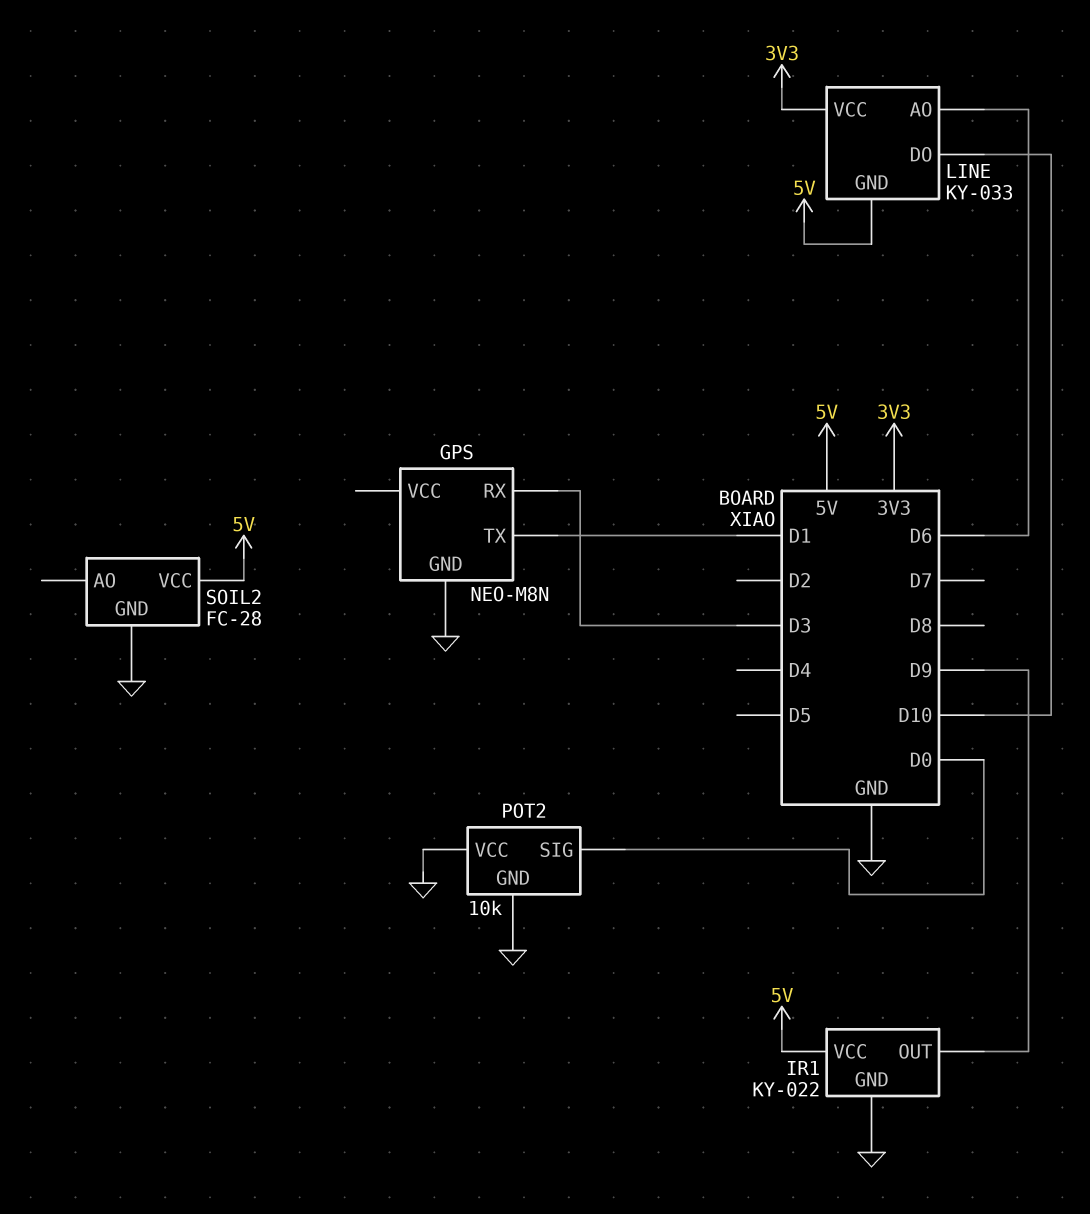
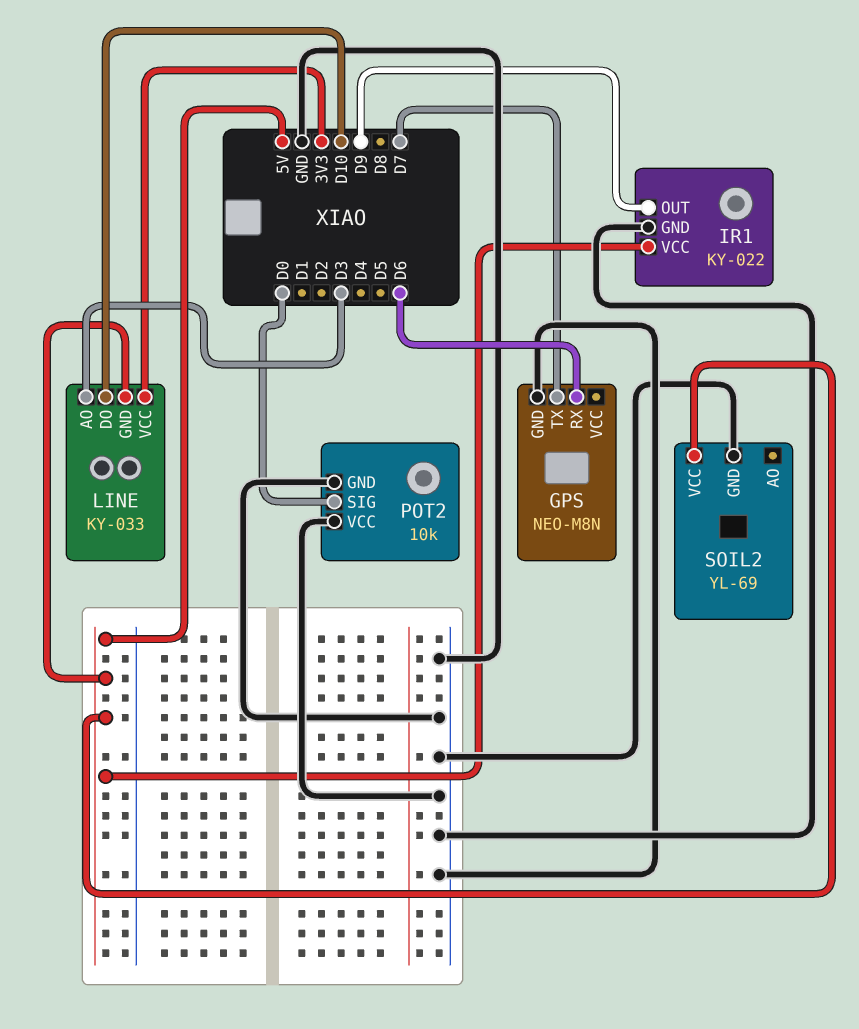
GPS pin RX: D3 -> D6
GPS pin TX: D1 -> D7
LINE pin AO: D6 -> D3
SOIL2: FC-28 -> YL-69

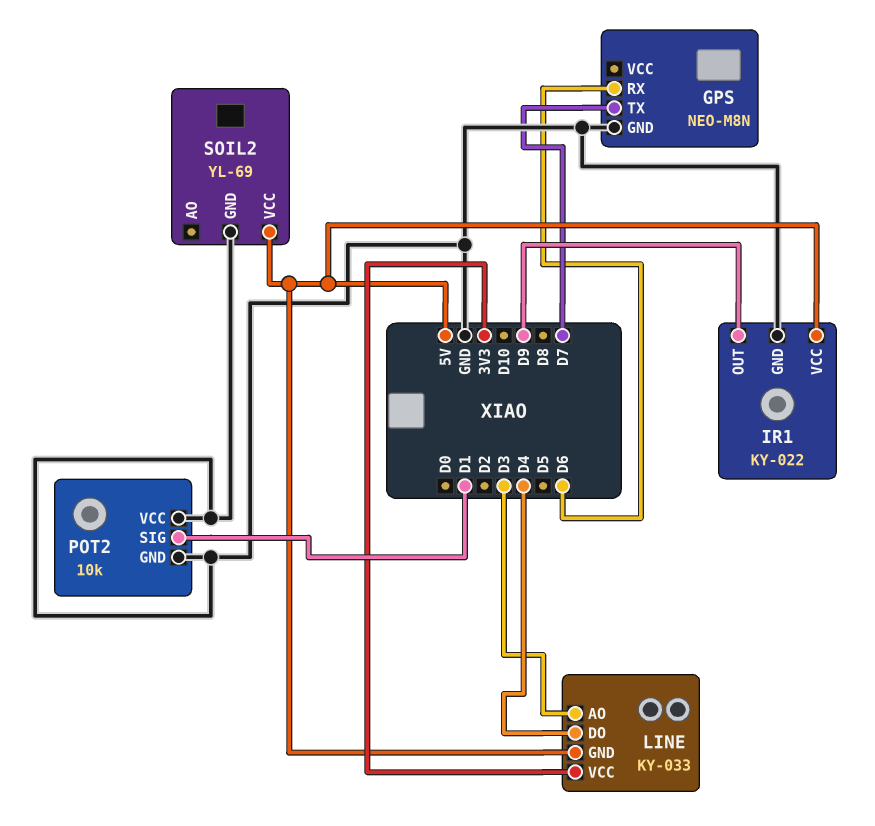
LINE pin DO: D10 -> D4
POT2 pin SIG: D0 -> D1

